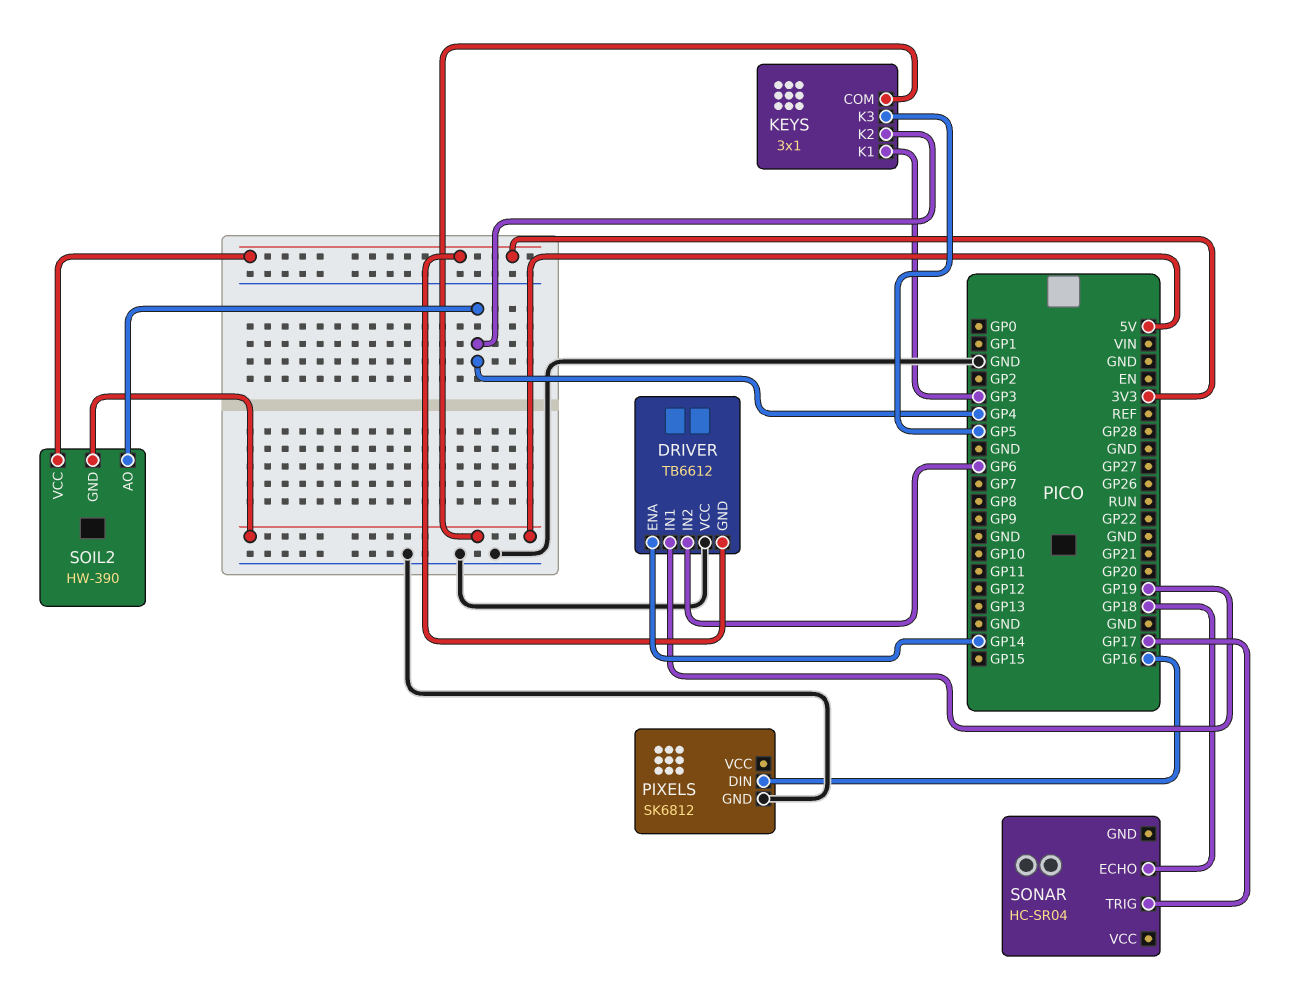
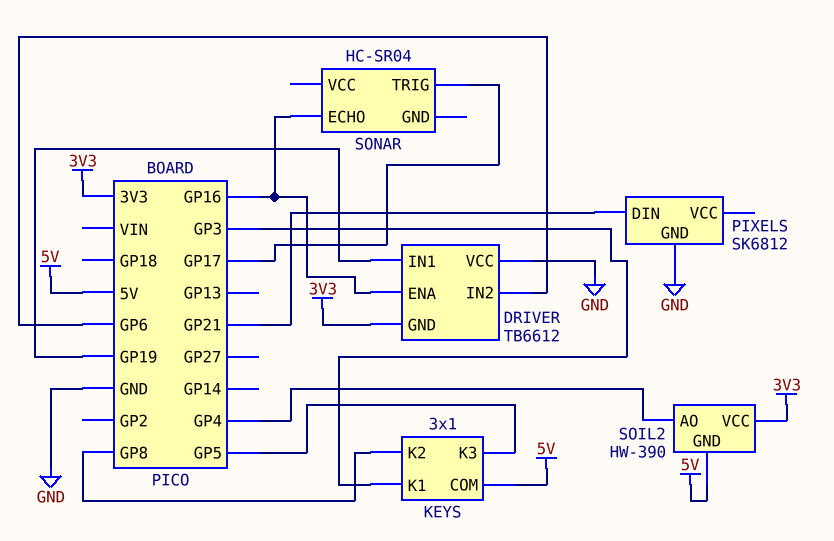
DRIVER pin ENA: GP14 -> GP16
KEYS pin K2: GP4 -> GP8
PIXELS pin DIN: GP16 -> GP21
SONAR pin ECHO: GP18 -> GP16

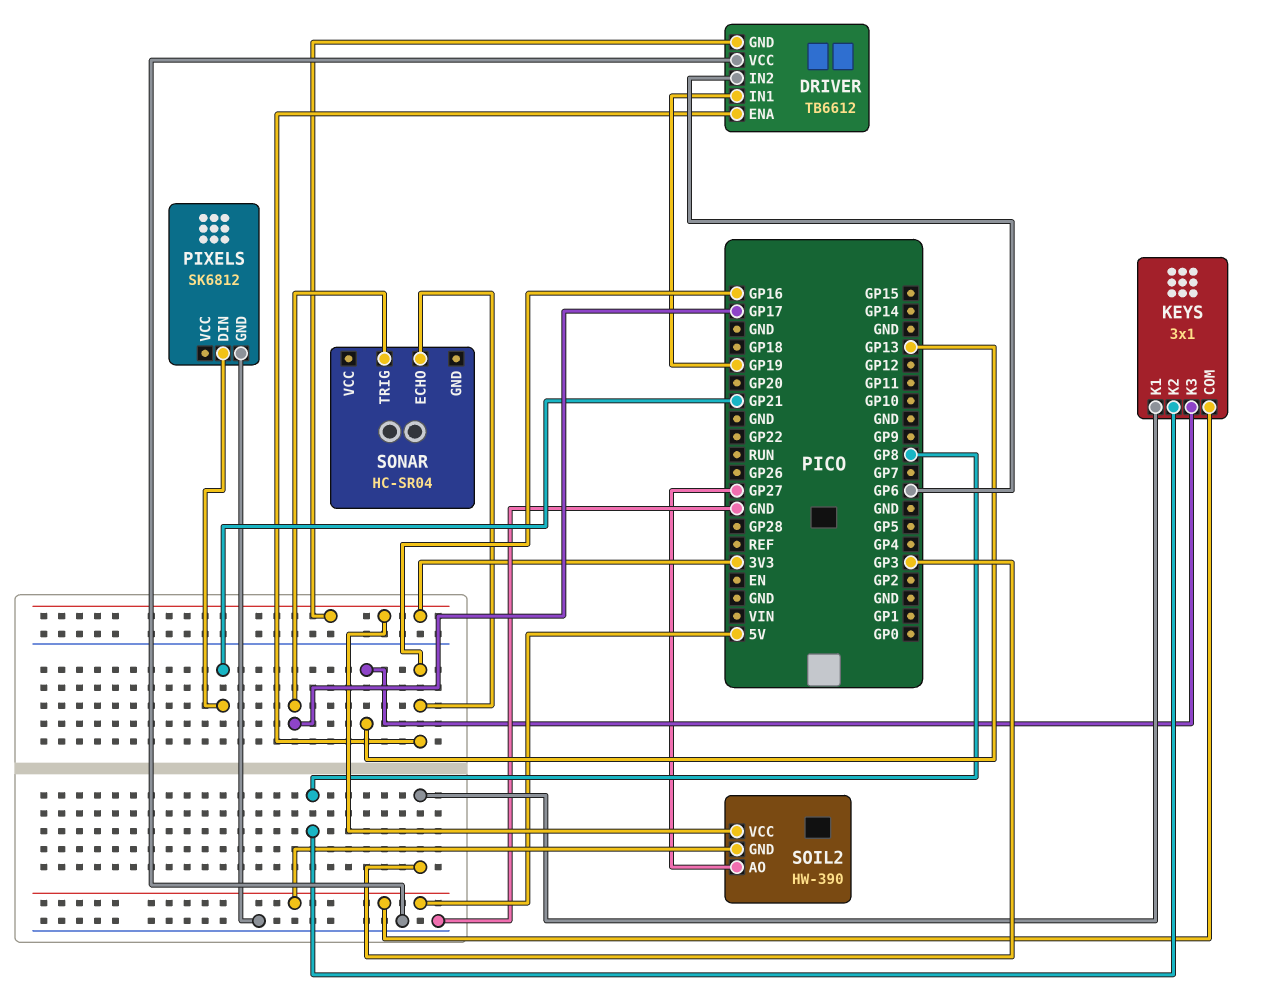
KEYS pin K3: GP5 -> GP13
SOIL2 pin AO: GP4 -> GP27

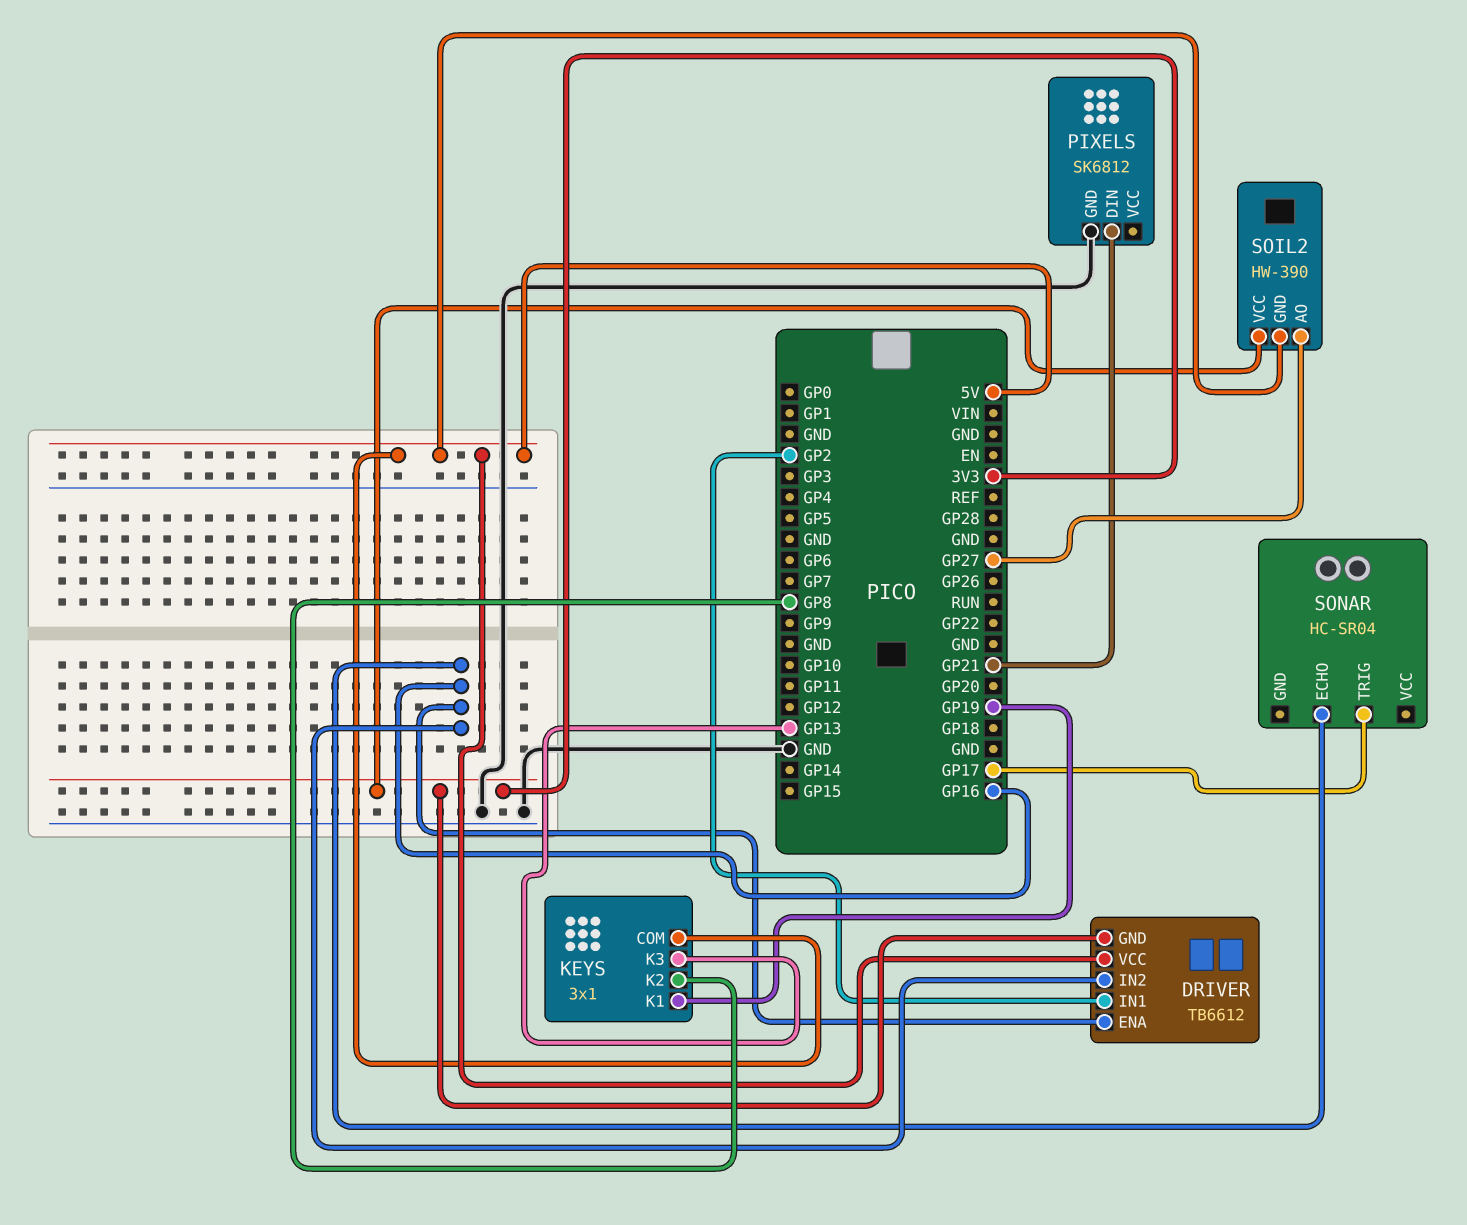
DRIVER pin IN1: GP19 -> GP2
DRIVER pin IN2: GP6 -> GP16
DRIVER pin VCC: GND -> 5V
KEYS pin K1: GP3 -> GP19

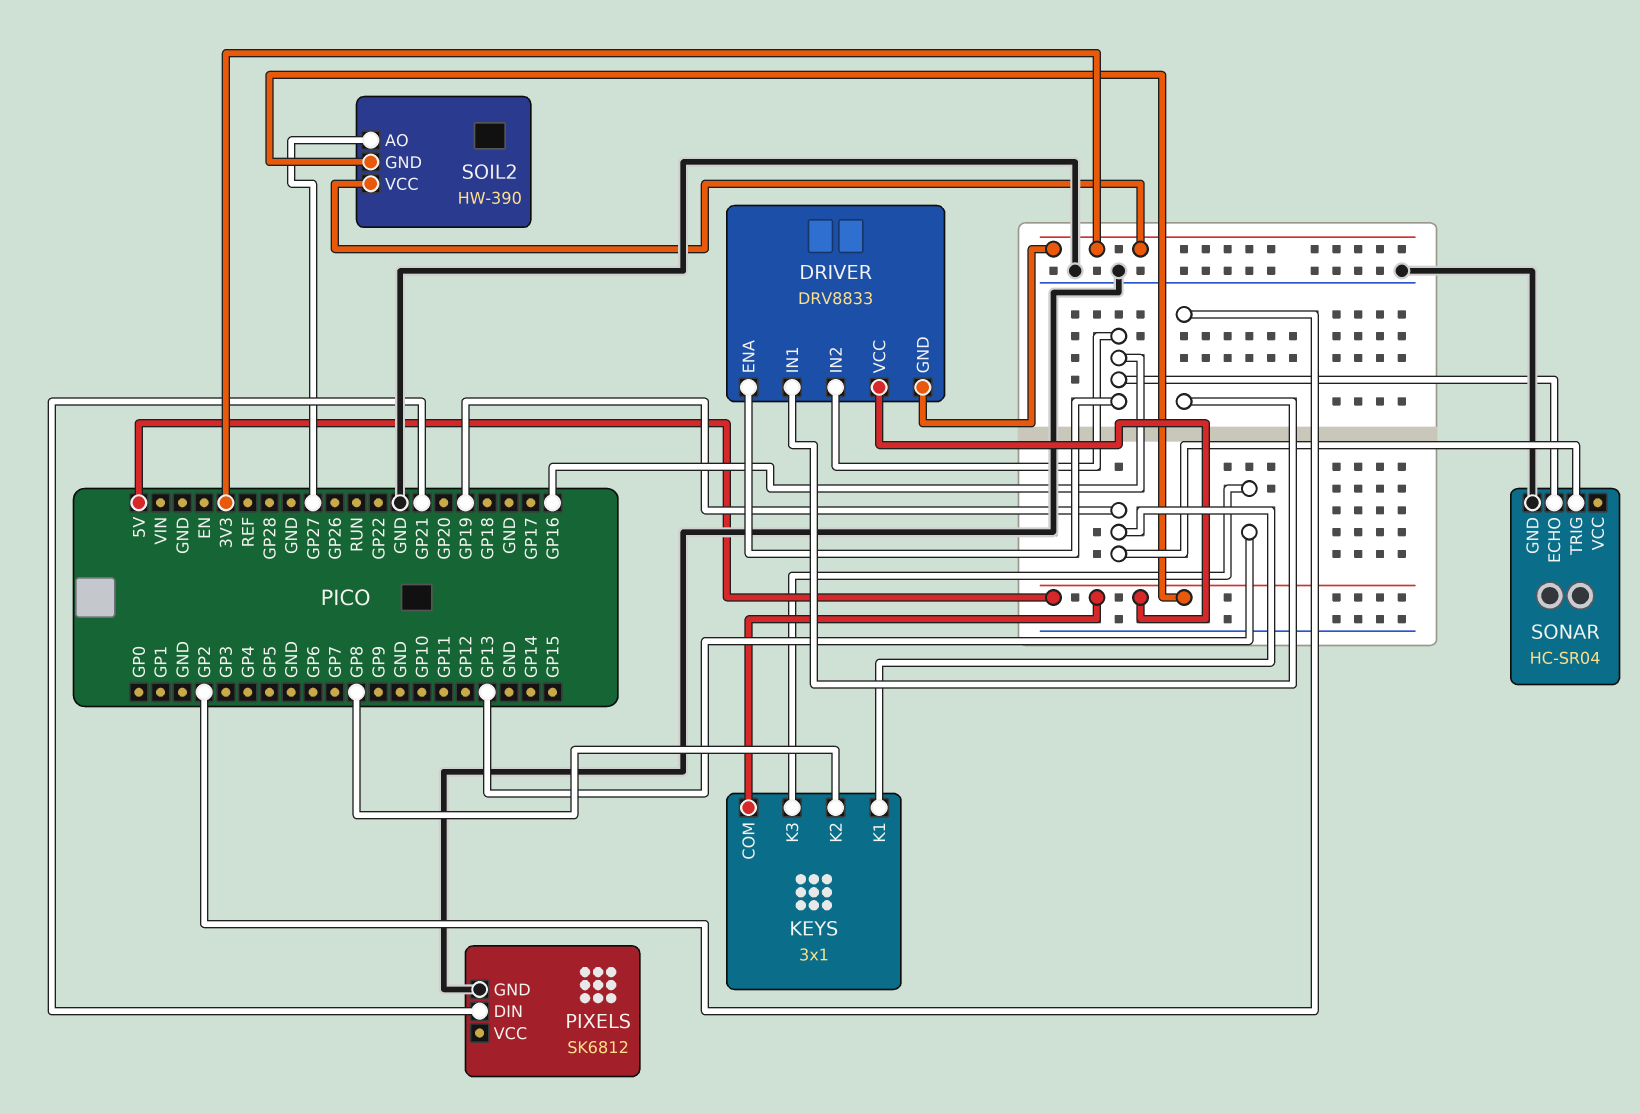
DRIVER: TB6612 -> DRV8833
SONAR pin GND: none -> GND
SONAR pin TRIG: GP17 -> GP19

